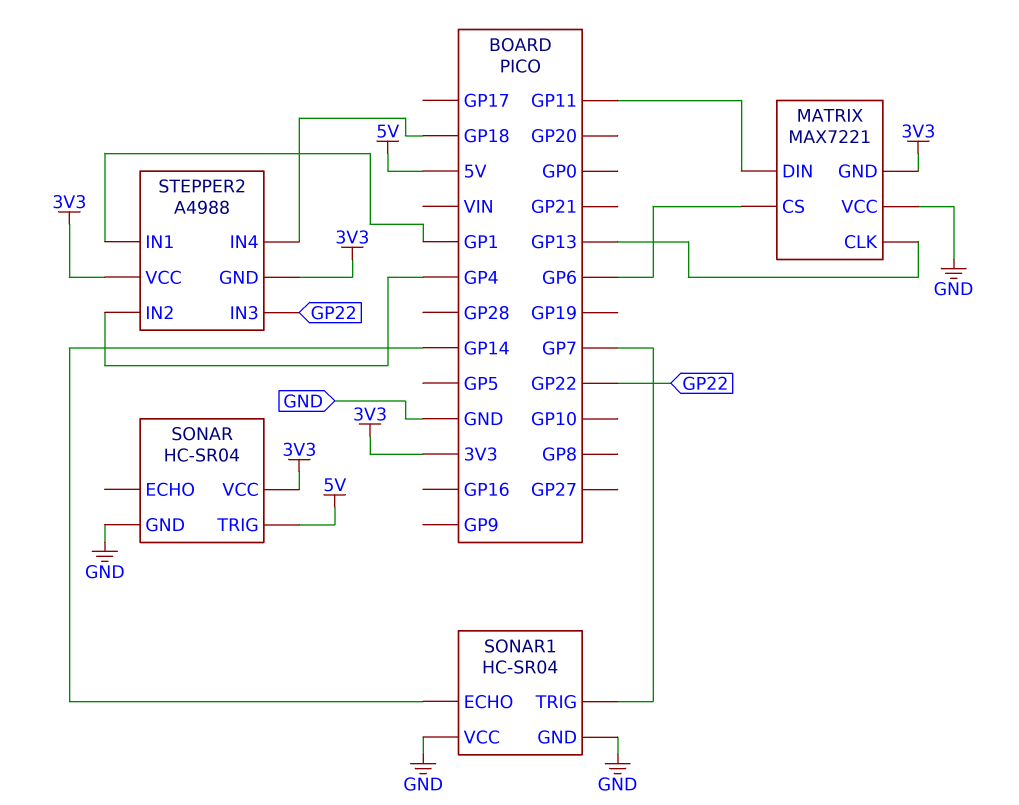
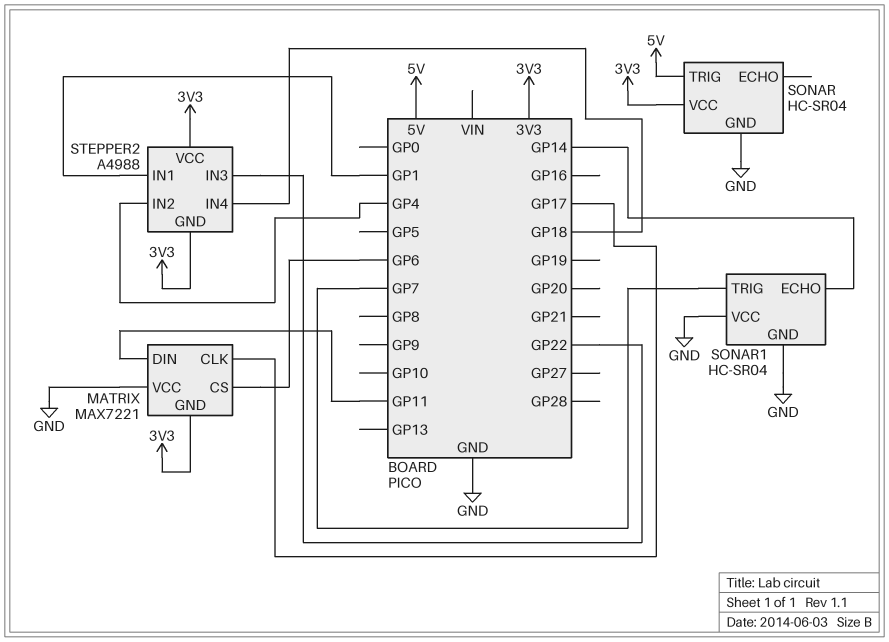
MATRIX pin CLK: GP13 -> GP17

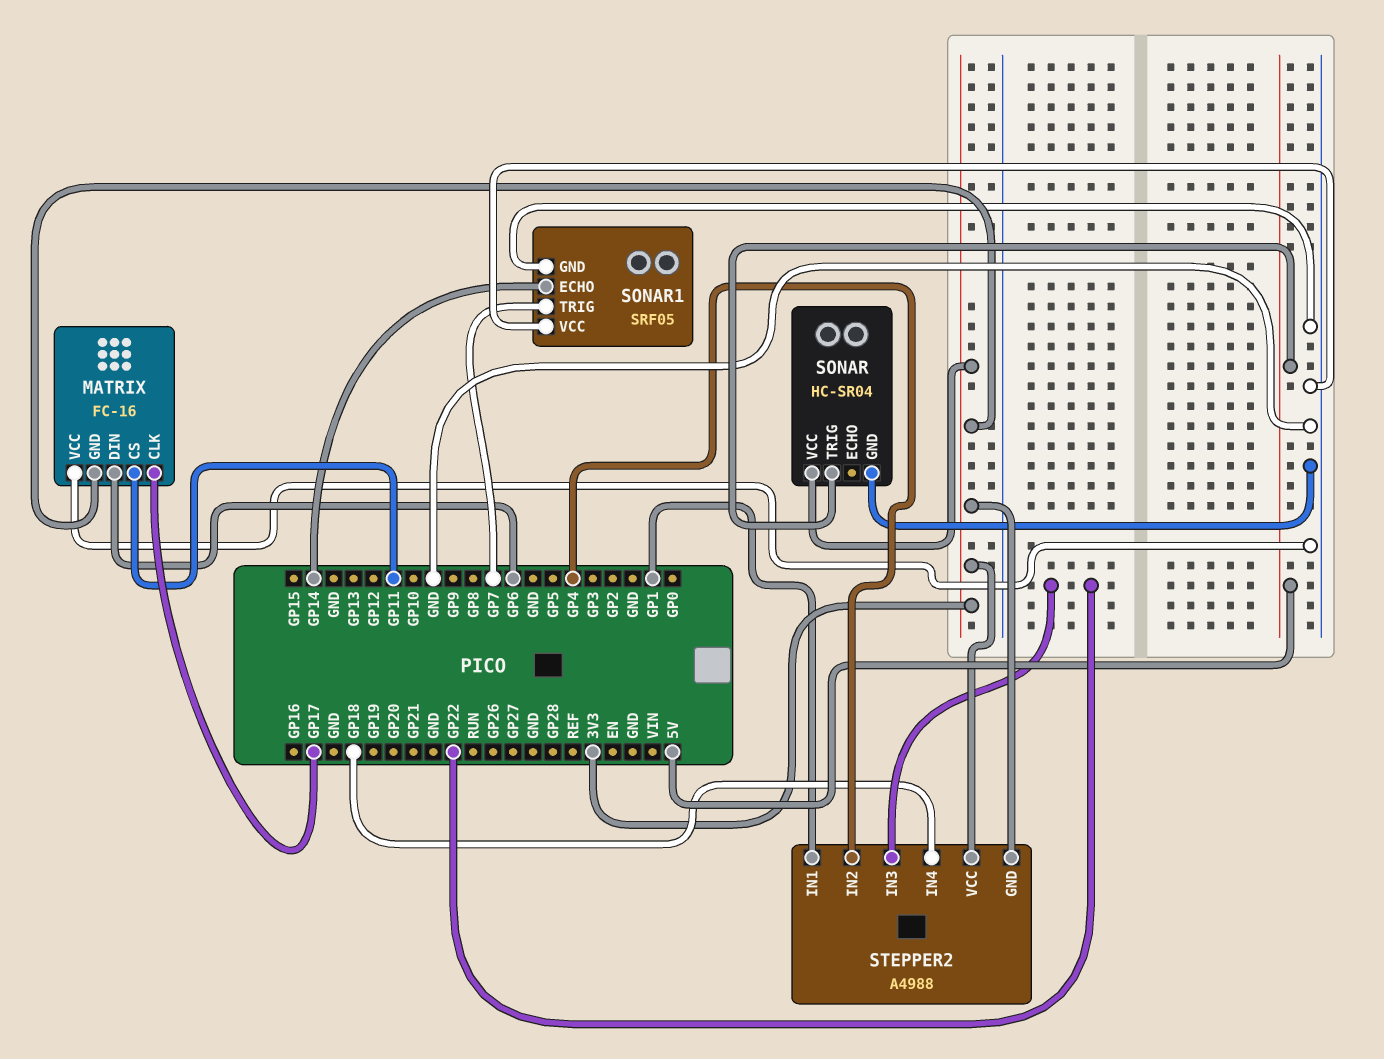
MATRIX: MAX7221 -> FC-16
MATRIX pin CS: GP6 -> GP11
MATRIX pin DIN: GP11 -> GP6
SONAR1: HC-SR04 -> SRF05

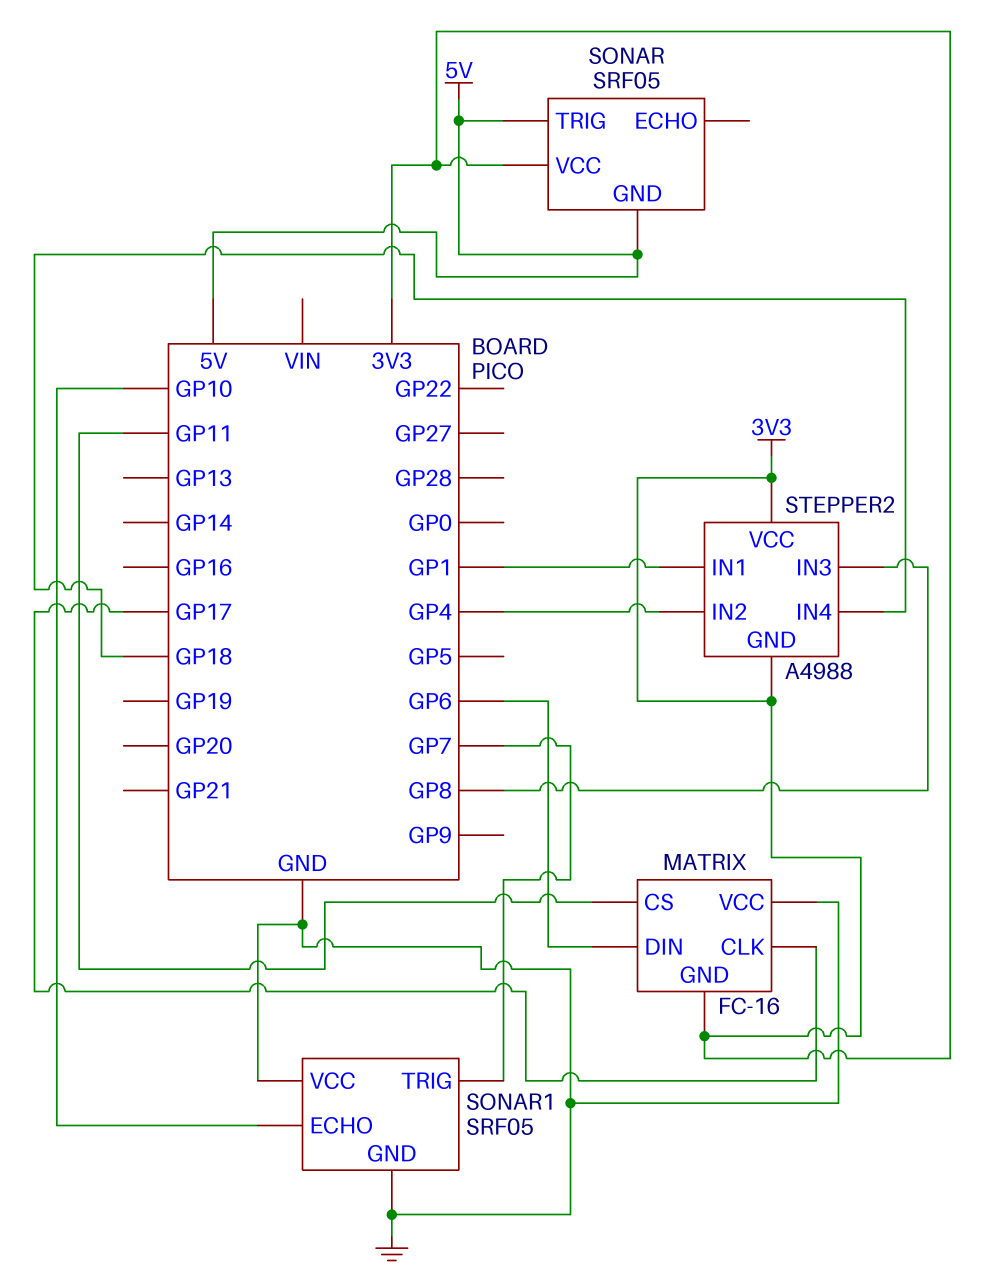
SONAR: HC-SR04 -> SRF05
SONAR pin GND: GND -> 5V
SONAR1 pin ECHO: GP14 -> GP10
STEPPER2 pin IN3: GP22 -> GP8

